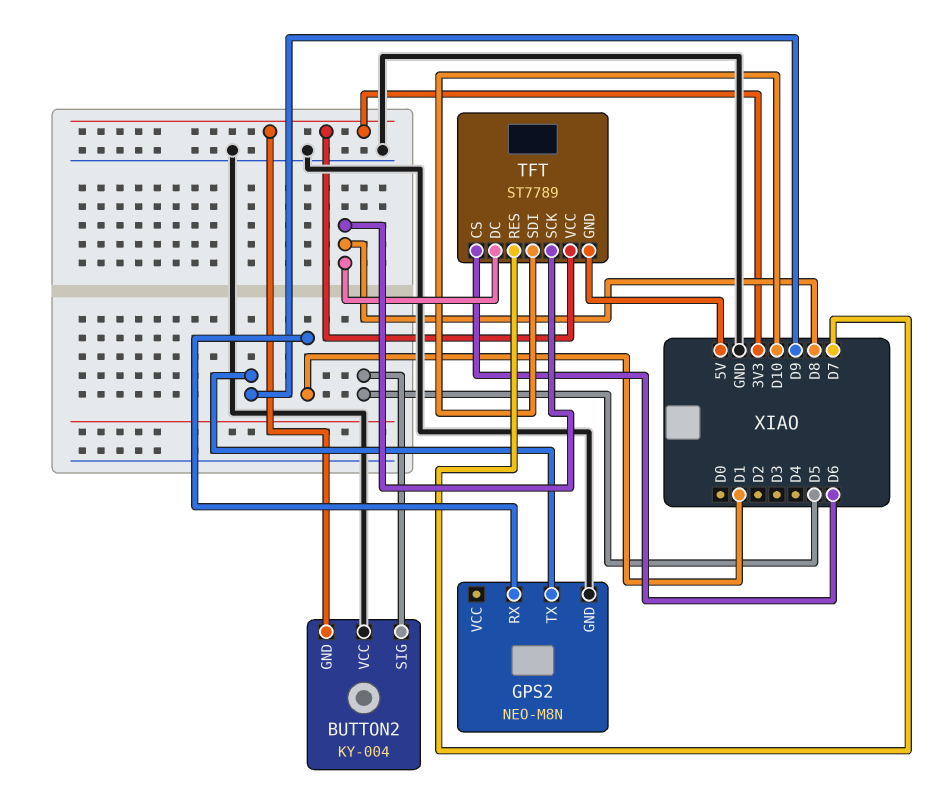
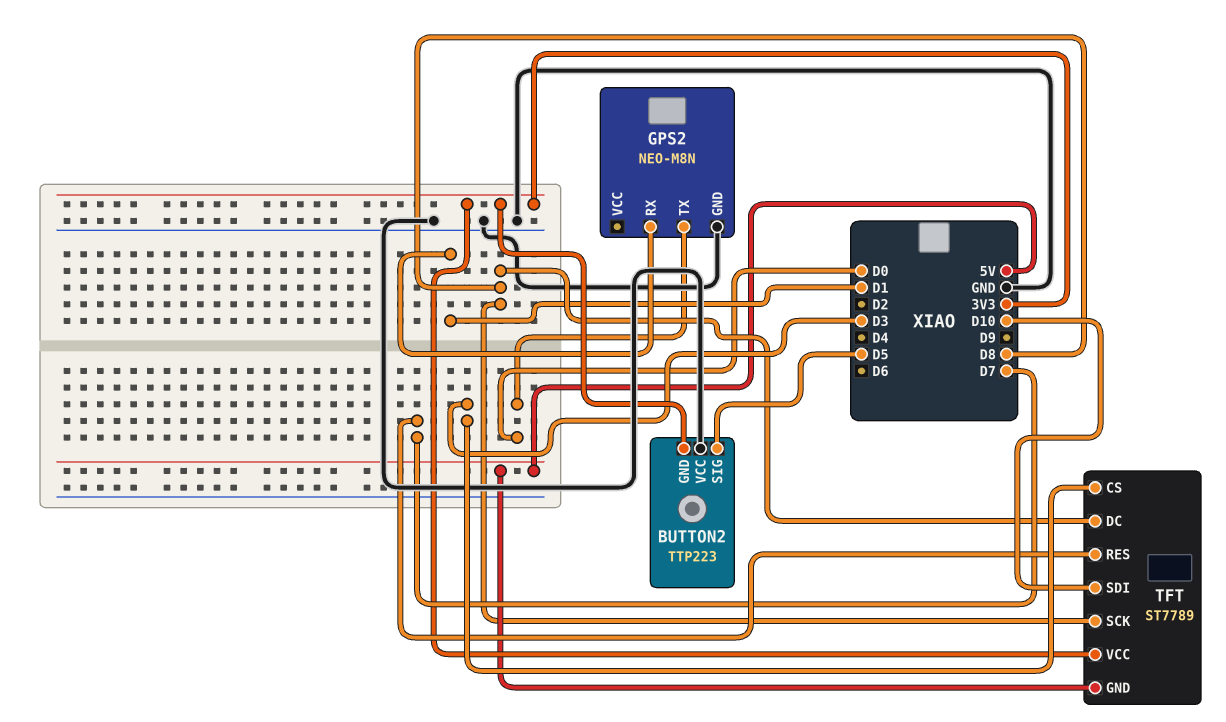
BUTTON2: KY-004 -> TTP223
GPS2 pin TX: D9 -> D0
TFT pin CS: D6 -> D3

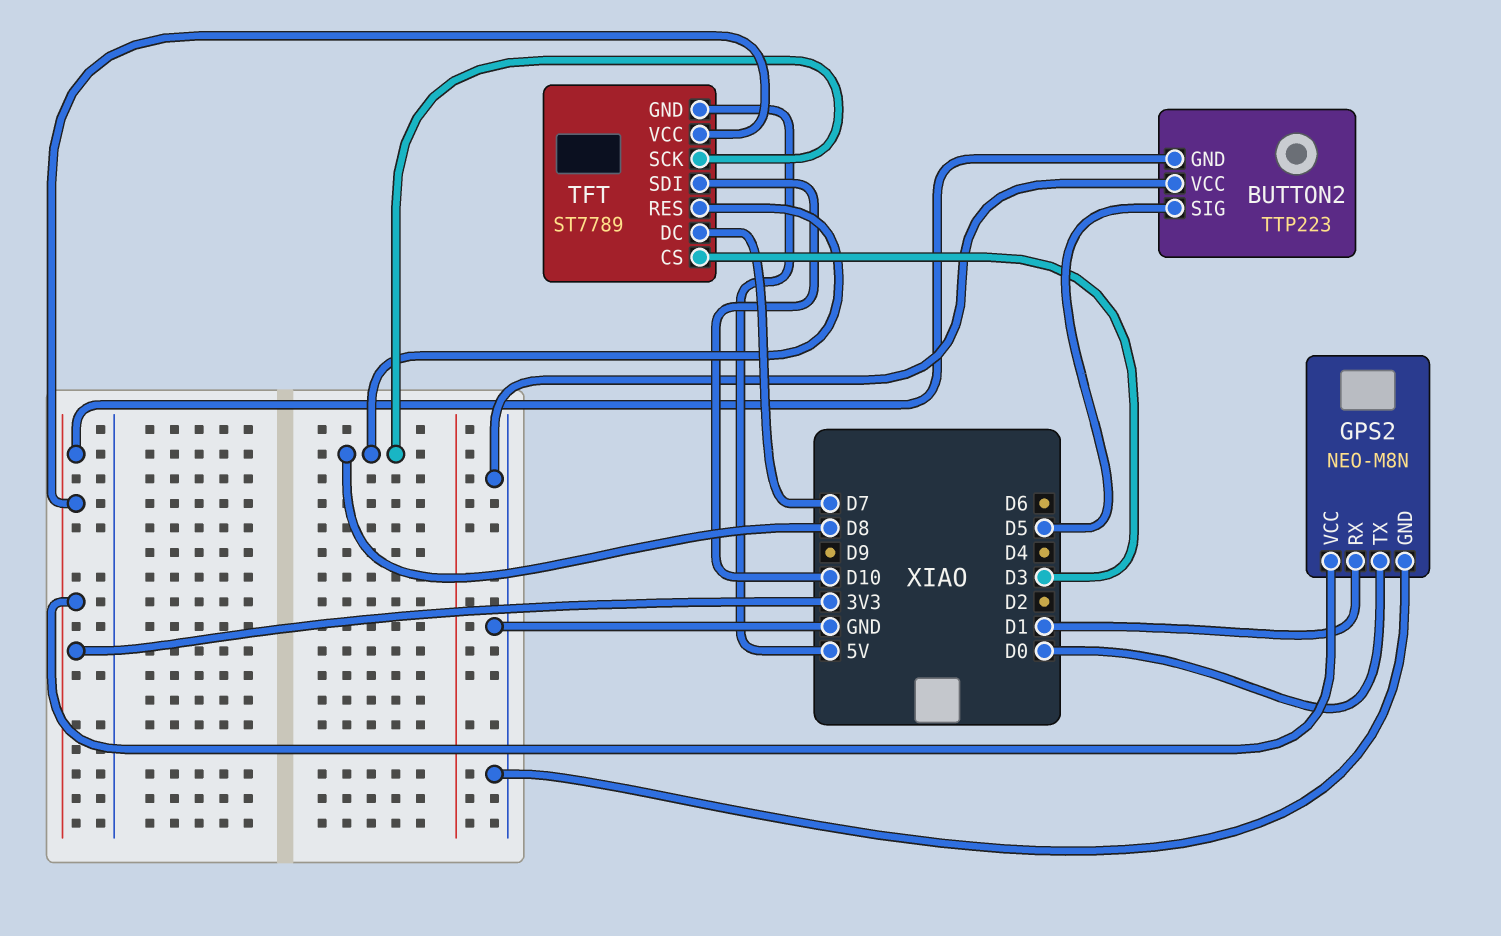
GPS2 pin VCC: none -> 3V3
TFT pin DC: D8 -> D7
TFT pin RES: D7 -> D8

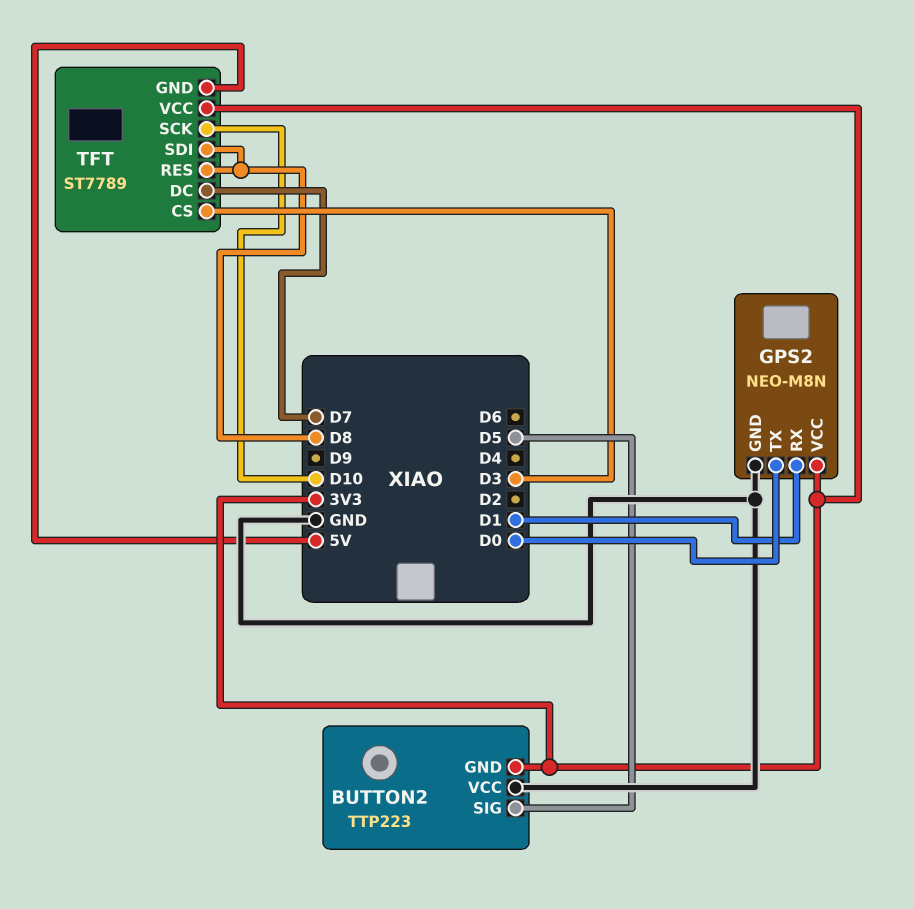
TFT pin SCK: D8 -> D10
TFT pin SDI: D10 -> D8

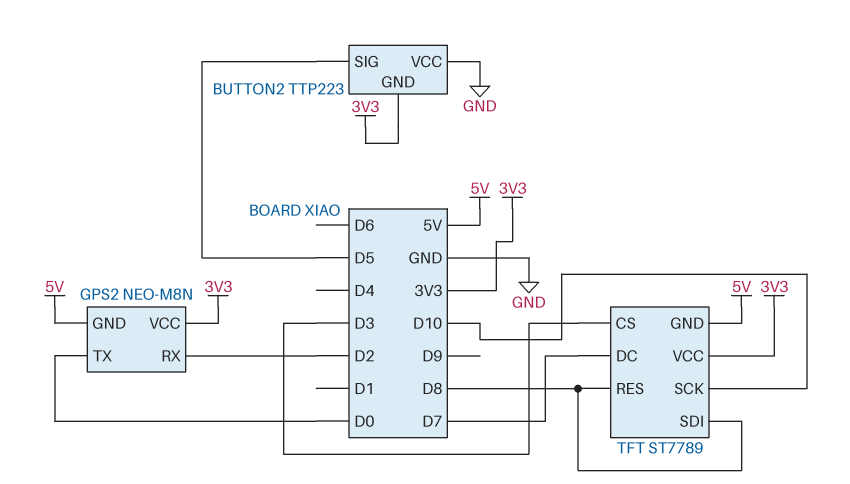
GPS2 pin GND: GND -> 5V
GPS2 pin RX: D1 -> D2

